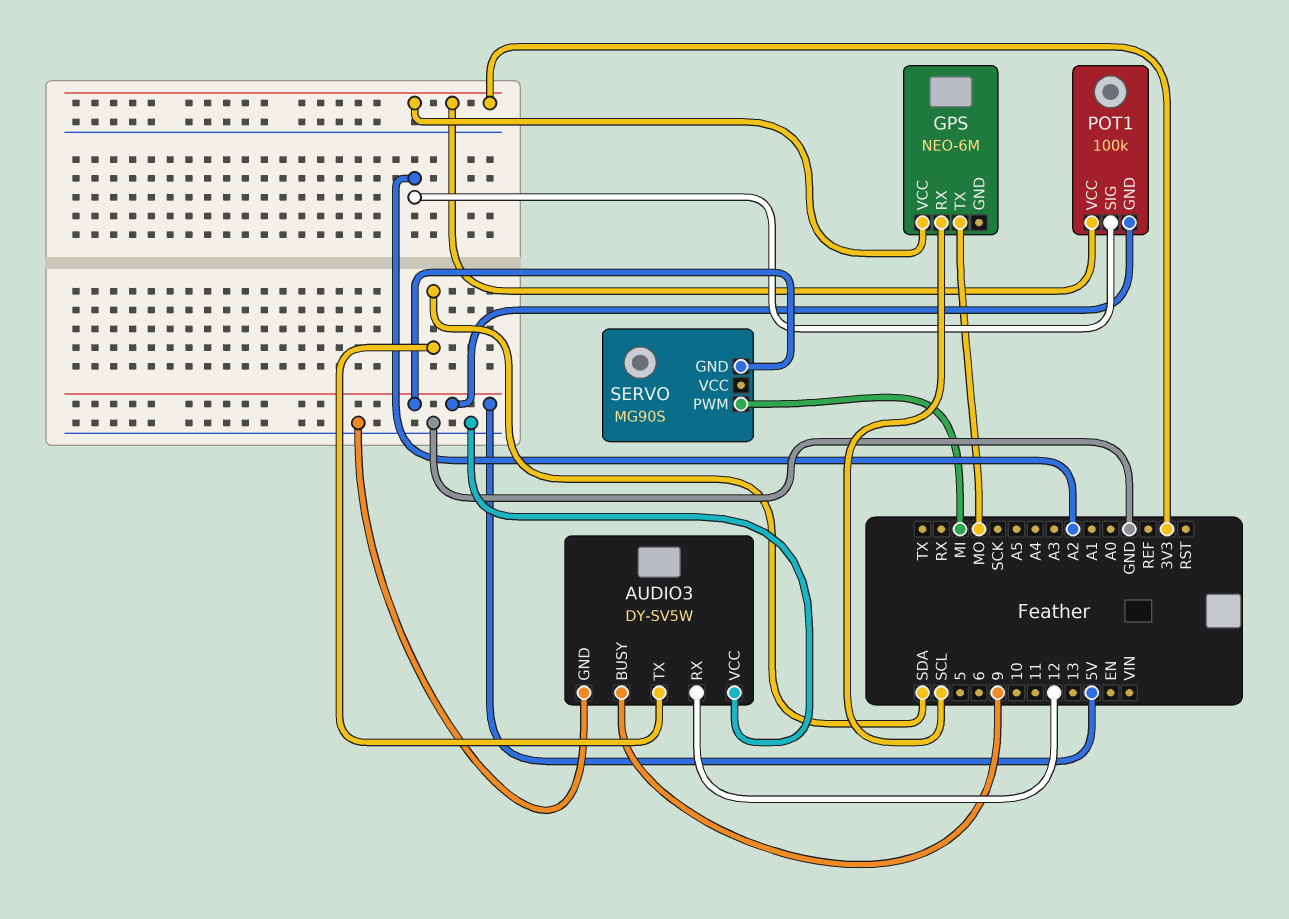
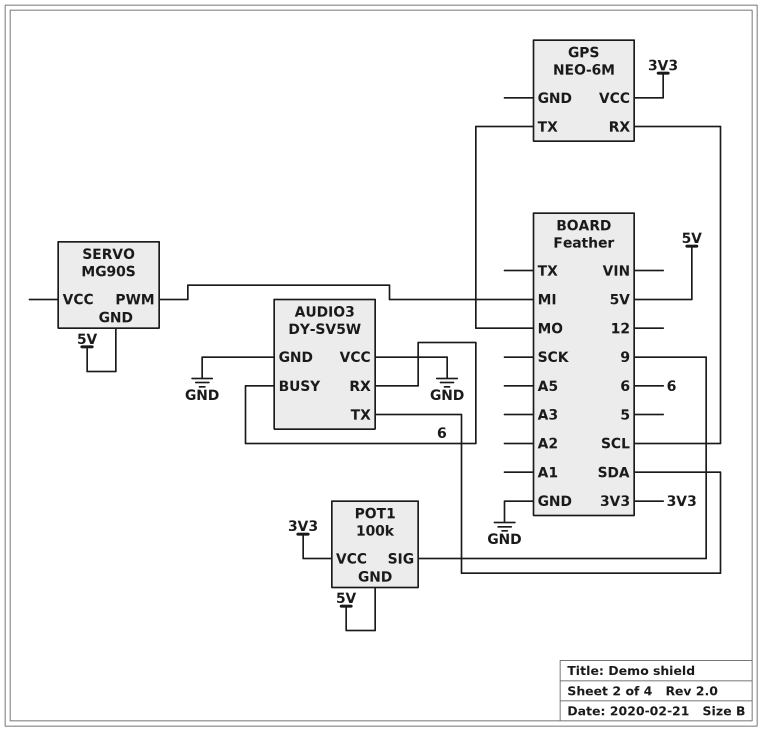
AUDIO3 pin BUSY: 9 -> 6
AUDIO3 pin RX: 12 -> 6
POT1 pin SIG: A2 -> 9

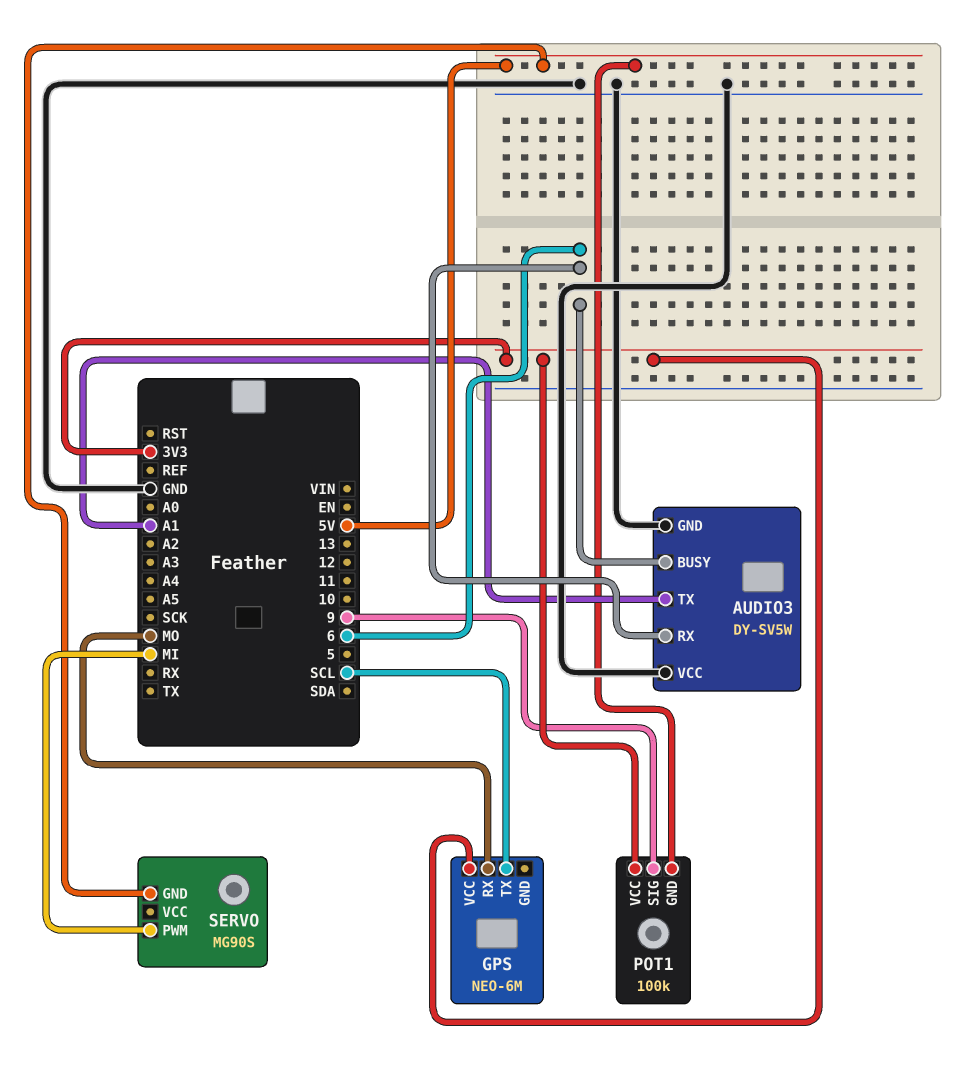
AUDIO3 pin TX: SDA -> A1
GPS pin RX: SCL -> MO
GPS pin TX: MO -> SCL

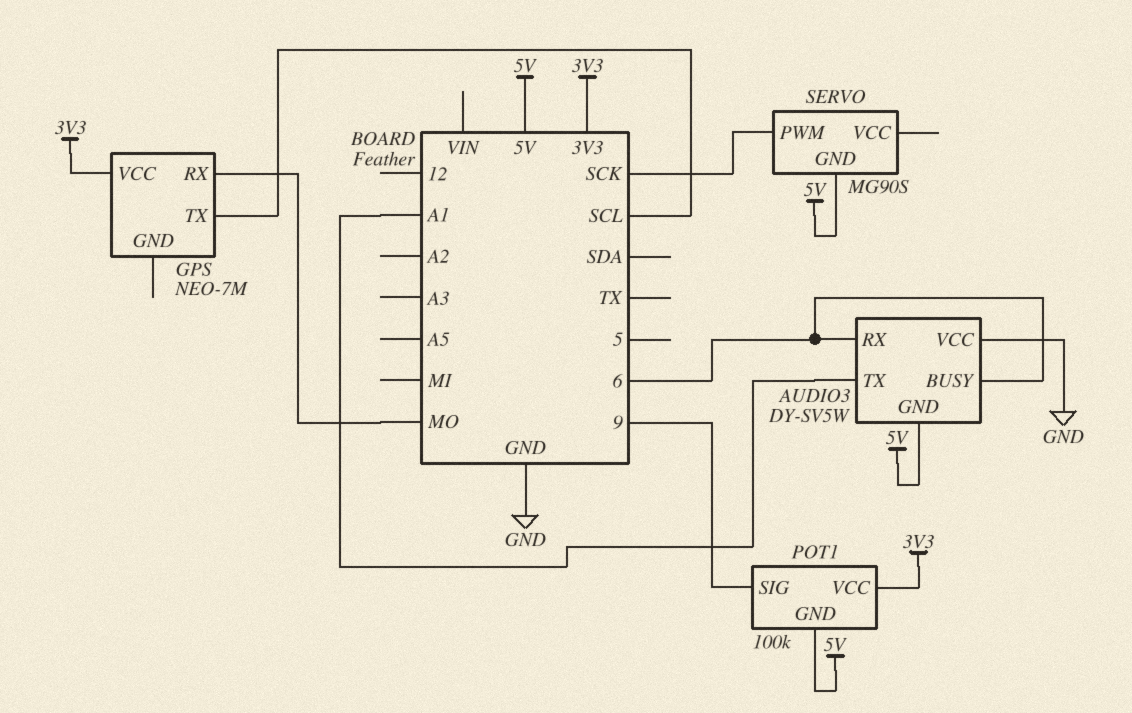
AUDIO3 pin GND: GND -> 5V
GPS: NEO-6M -> NEO-7M
SERVO pin PWM: MI -> SCK

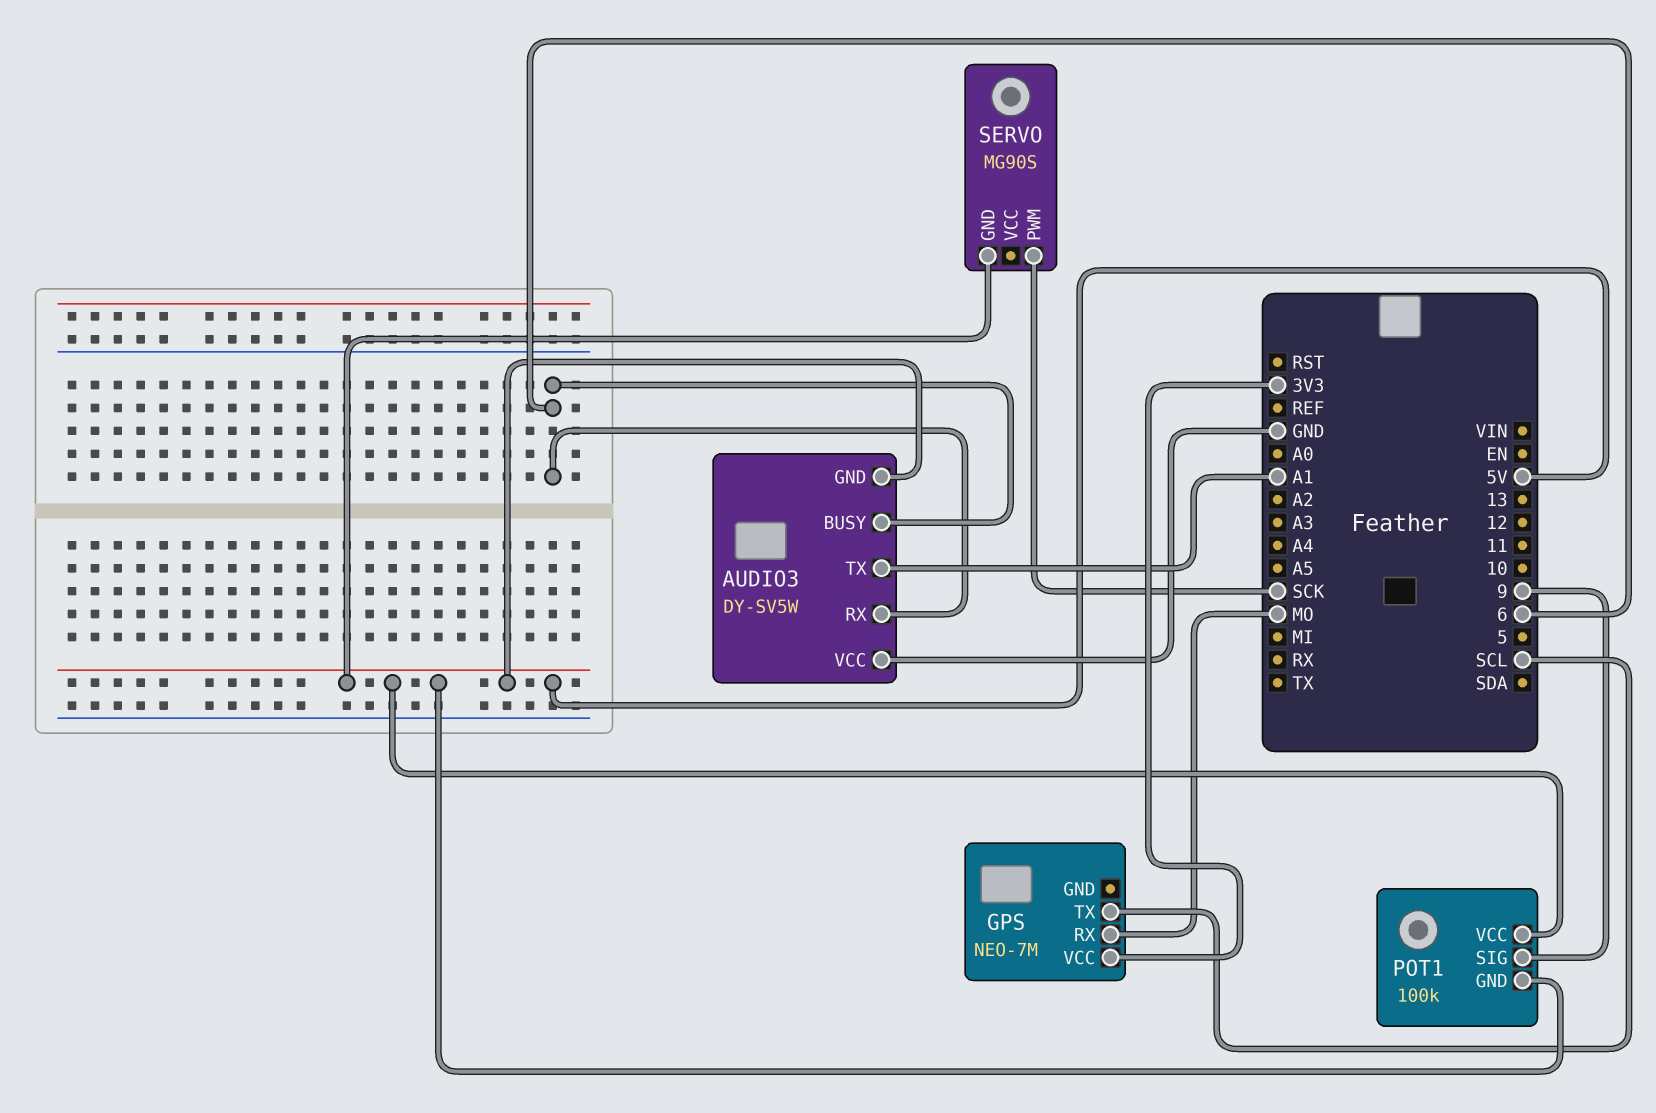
POT1 pin VCC: 3V3 -> 5V

